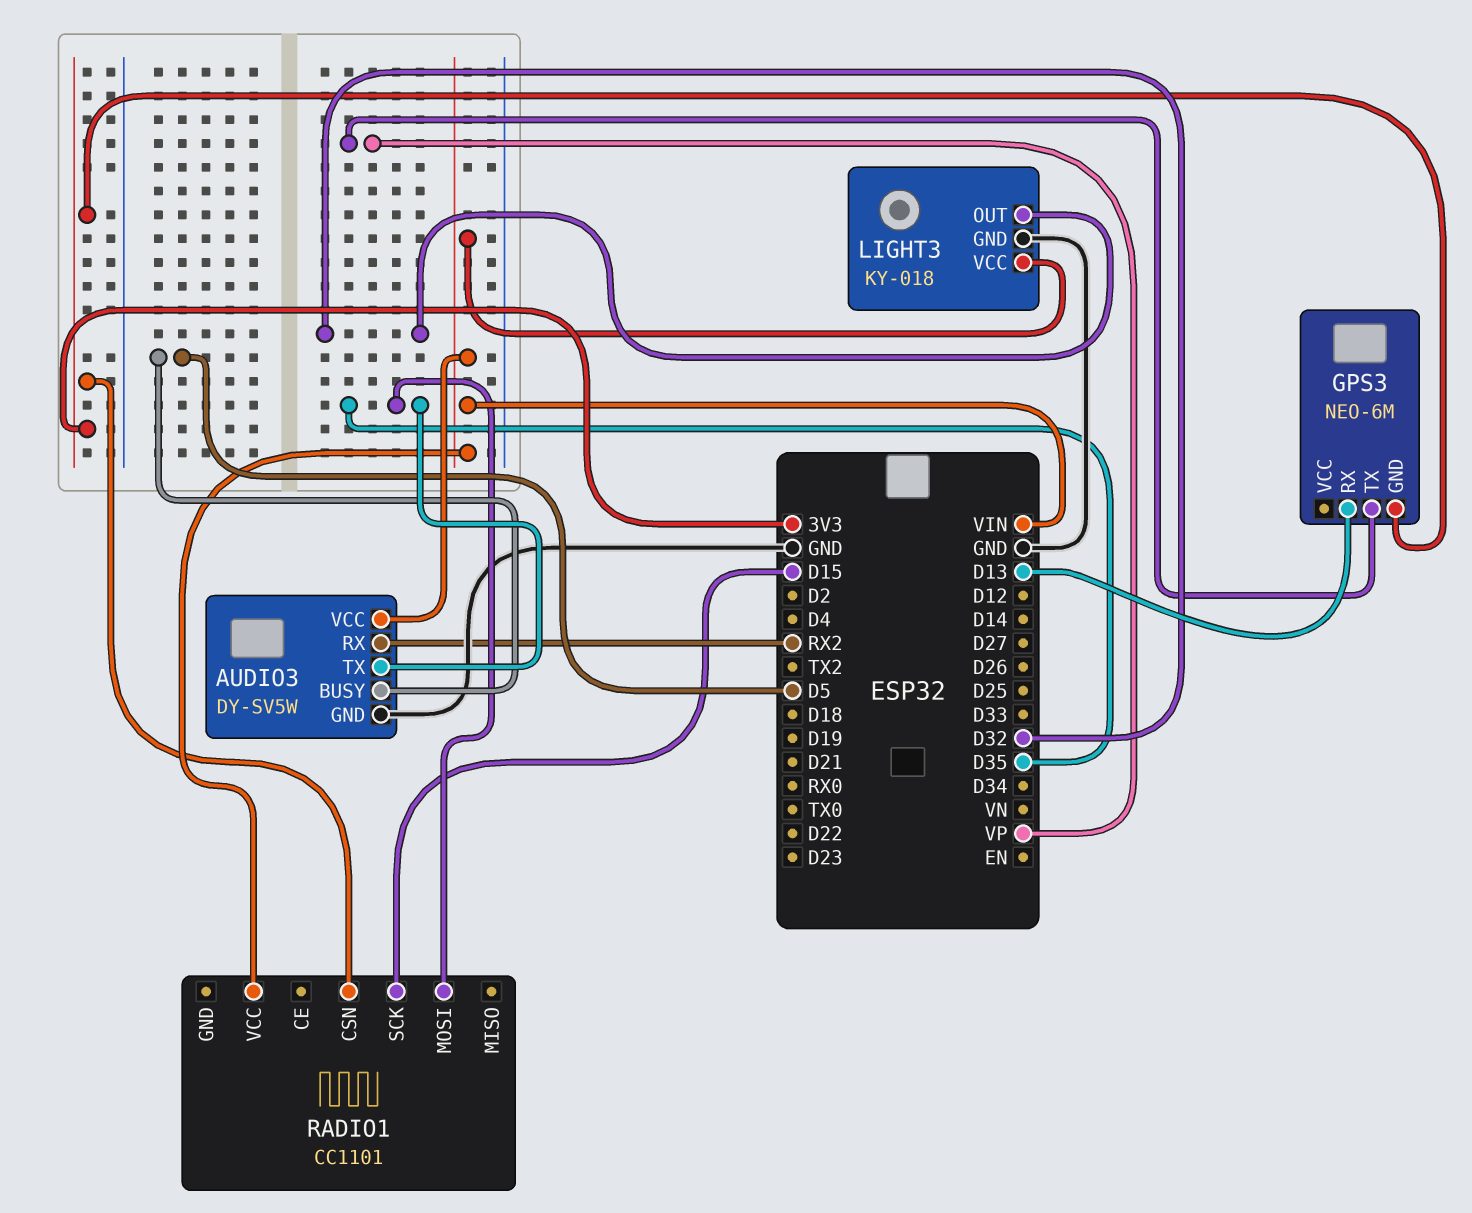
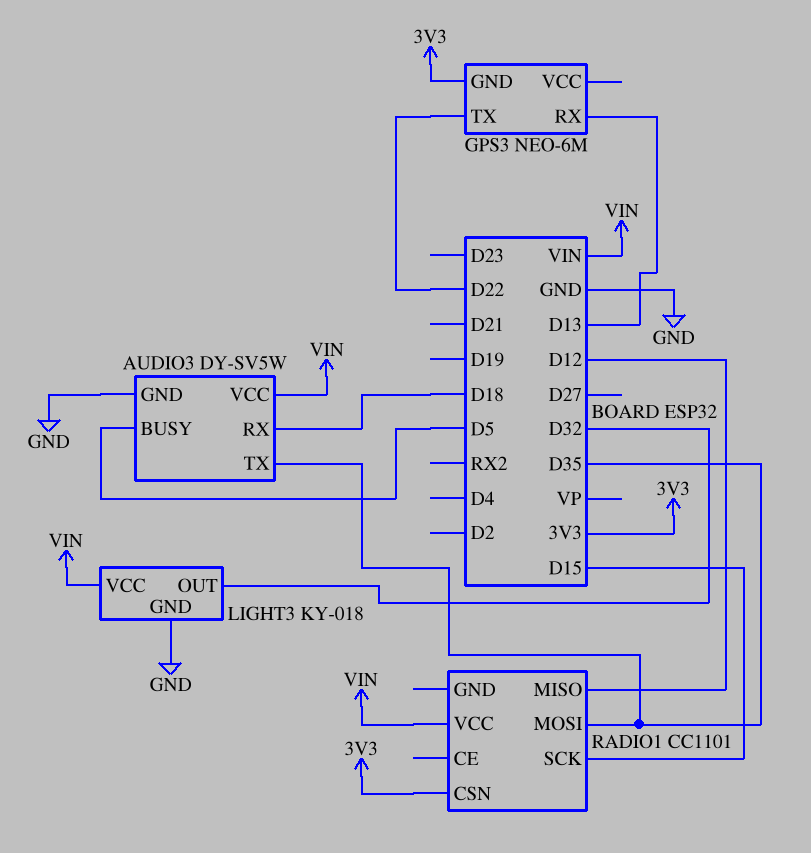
AUDIO3 pin RX: RX2 -> D18
GPS3 pin TX: VP -> D22
RADIO1 pin MISO: none -> D12

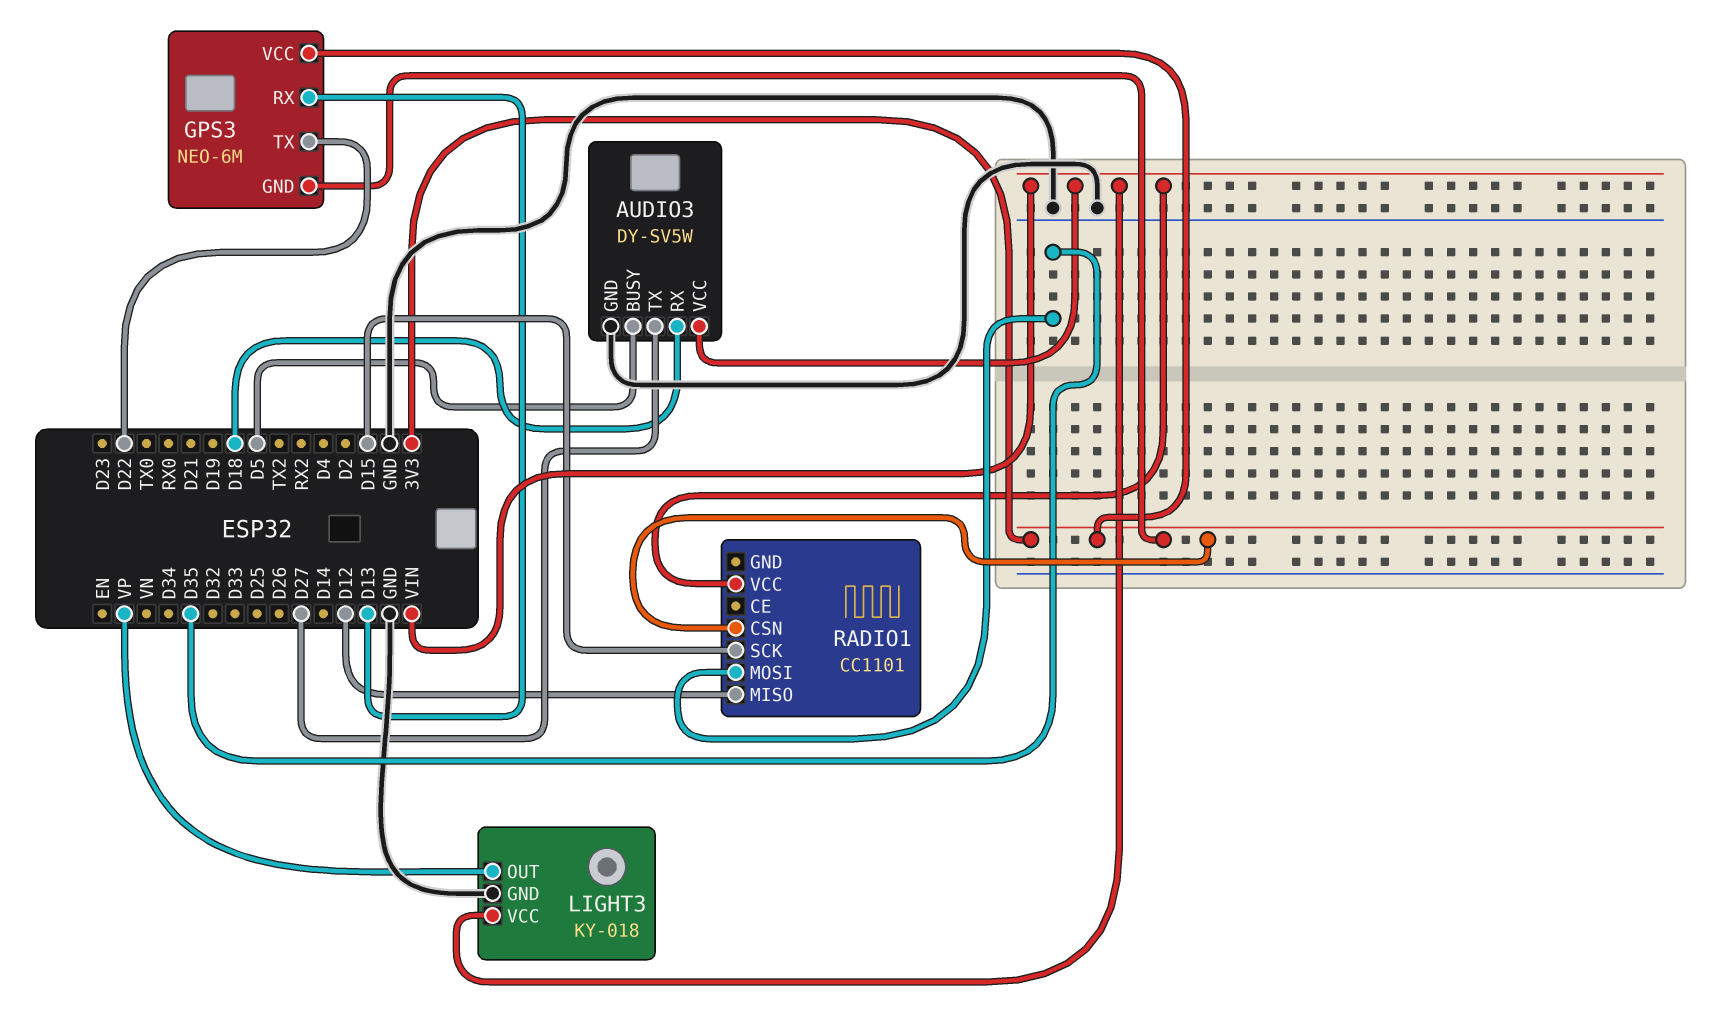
AUDIO3 pin TX: D35 -> D27
GPS3 pin VCC: none -> 3V3
LIGHT3 pin OUT: D32 -> VP

